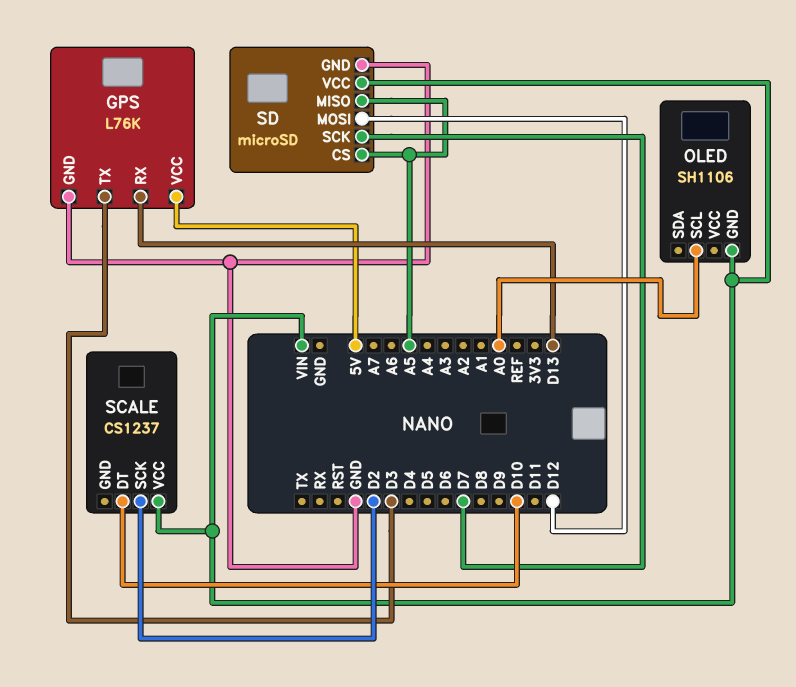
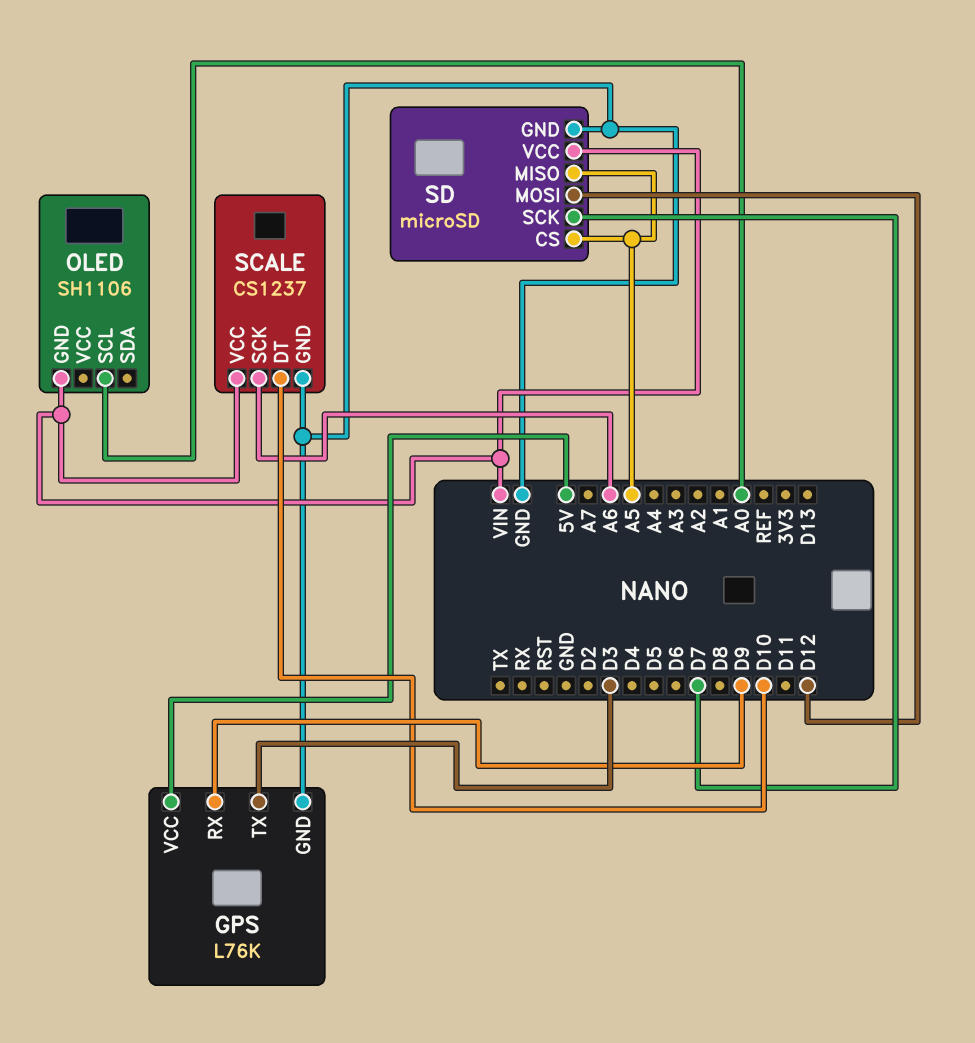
GPS pin RX: D13 -> D9
SCALE pin GND: none -> GND
SCALE pin SCK: D2 -> A6

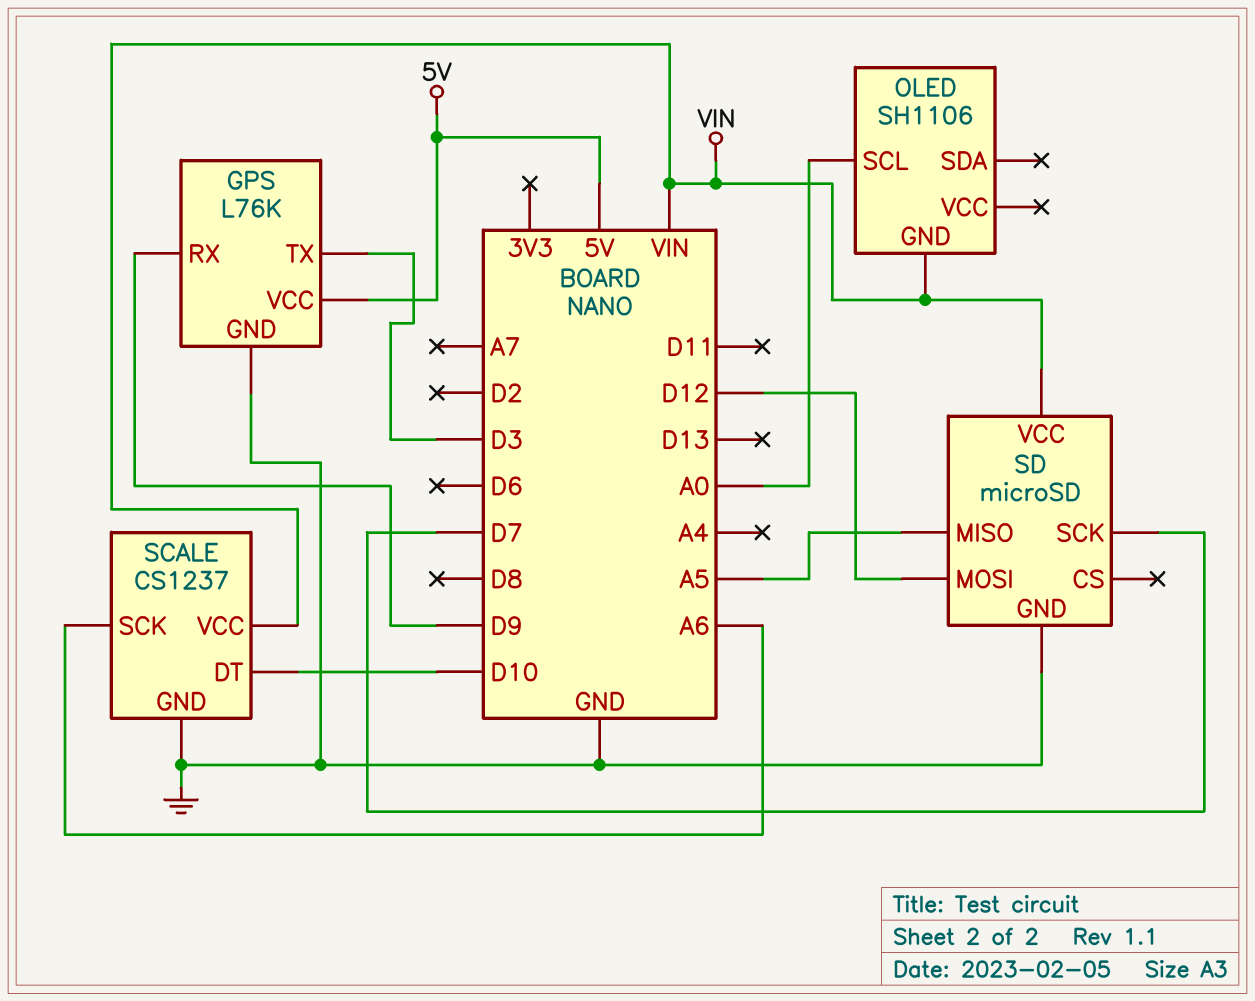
SD pin CS: A5 -> none

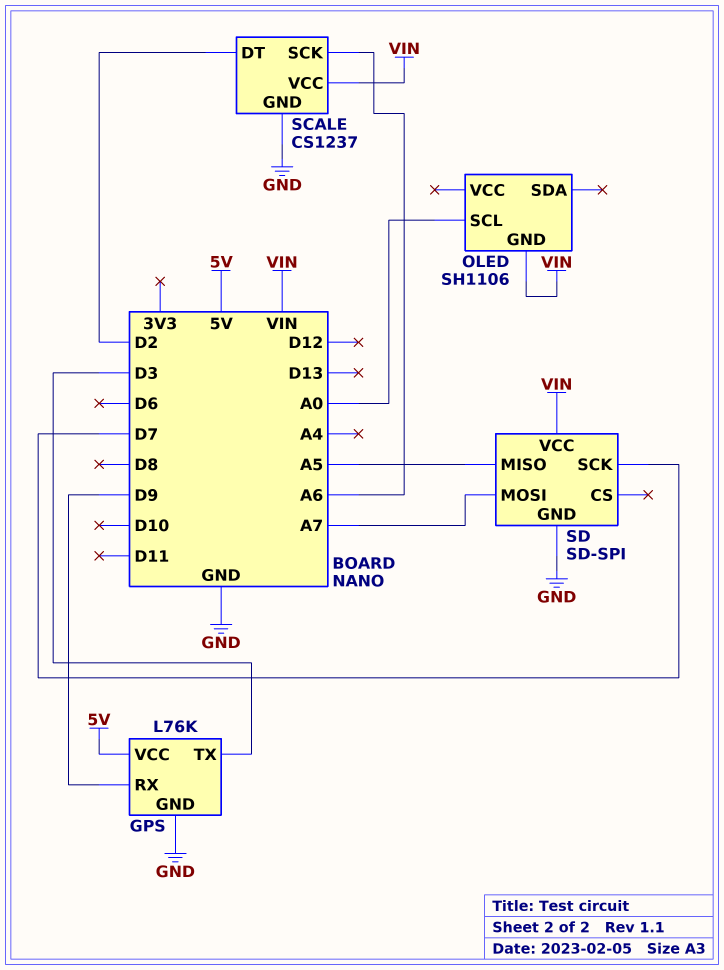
SCALE pin DT: D10 -> D2
SD: microSD -> SD-SPI
SD pin MOSI: D12 -> A7

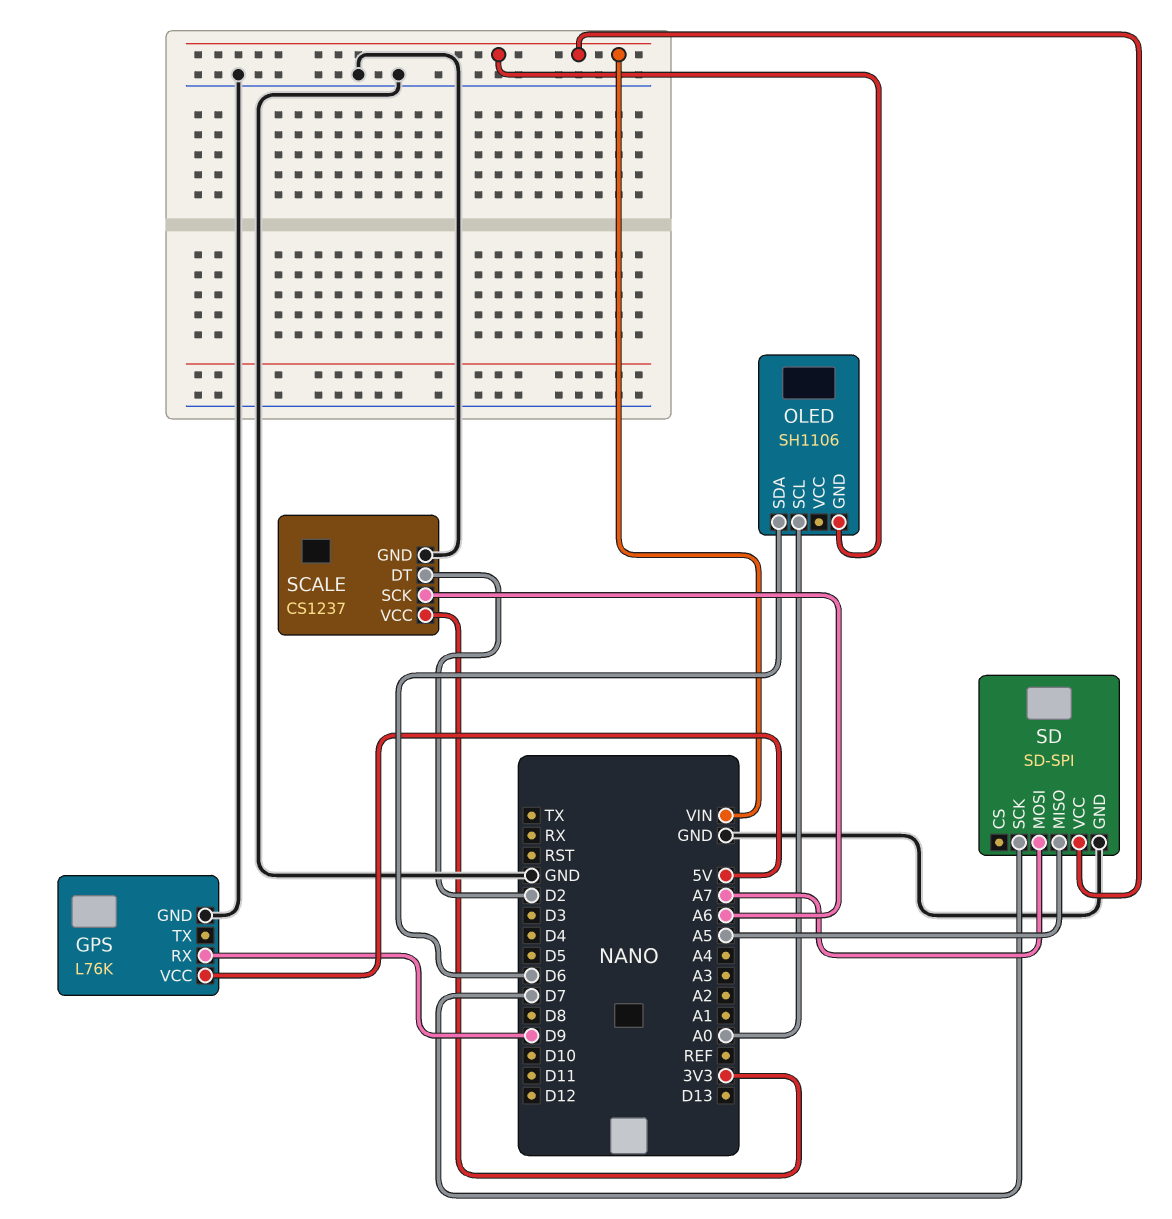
GPS pin TX: D3 -> none
OLED pin SDA: none -> D6
SCALE pin VCC: VIN -> 3V3

